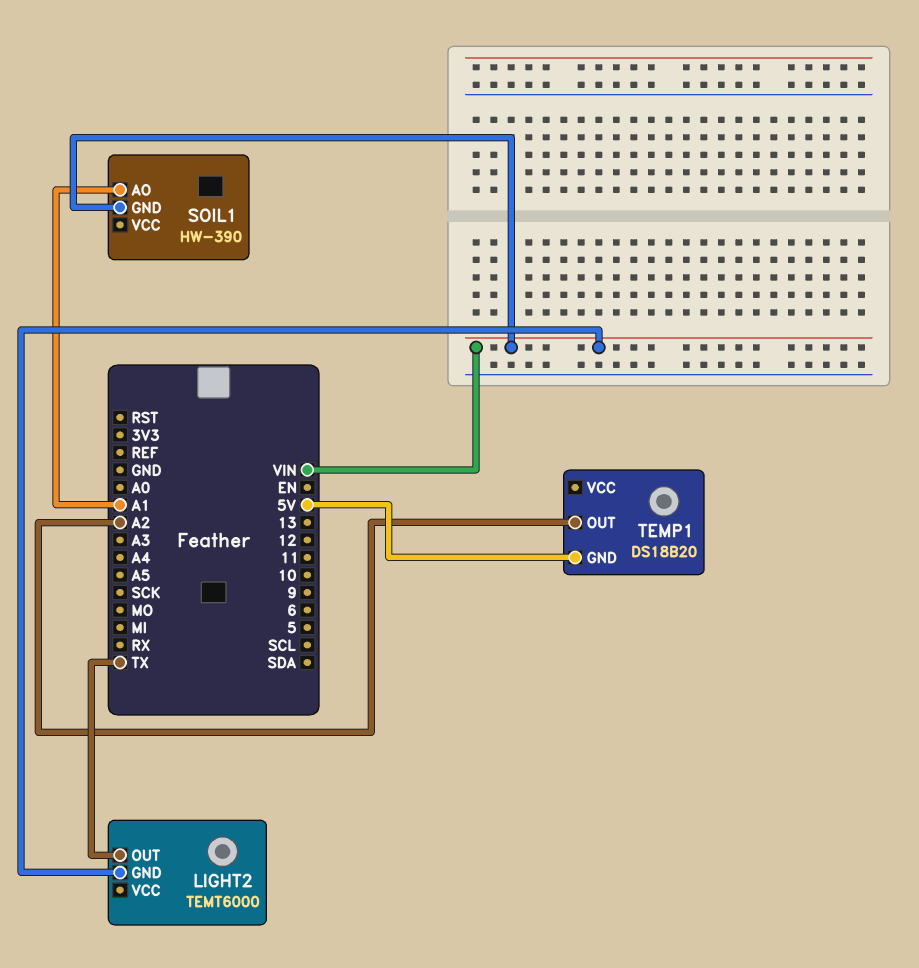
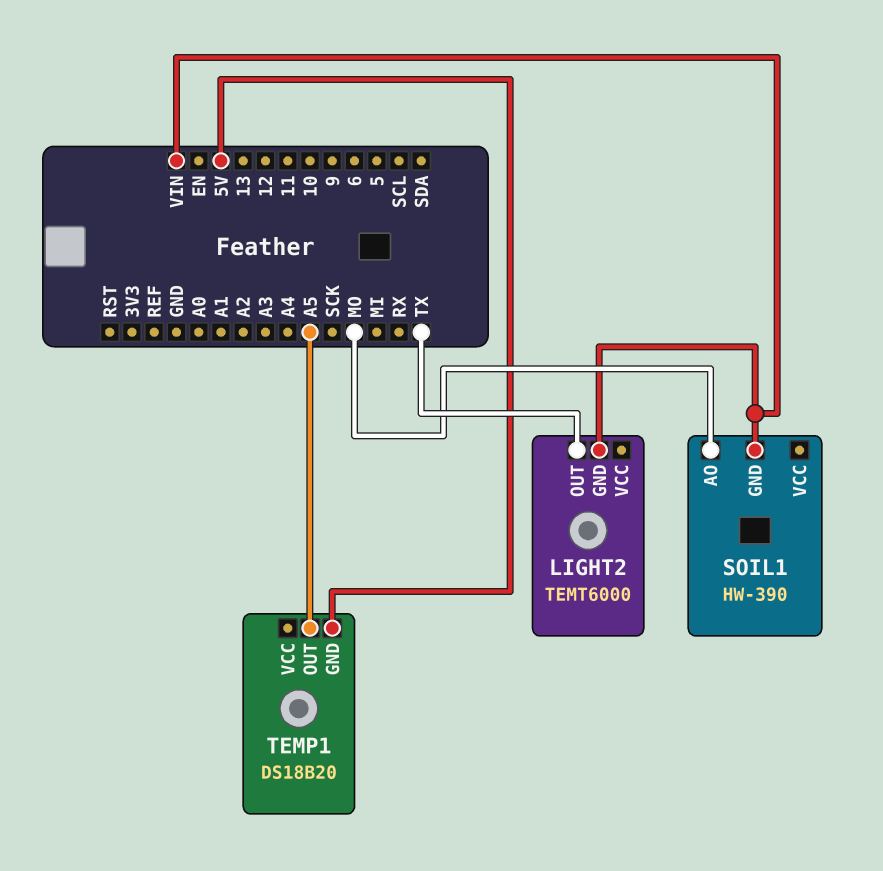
SOIL1 pin AO: A1 -> MO
TEMP1 pin OUT: A2 -> A5

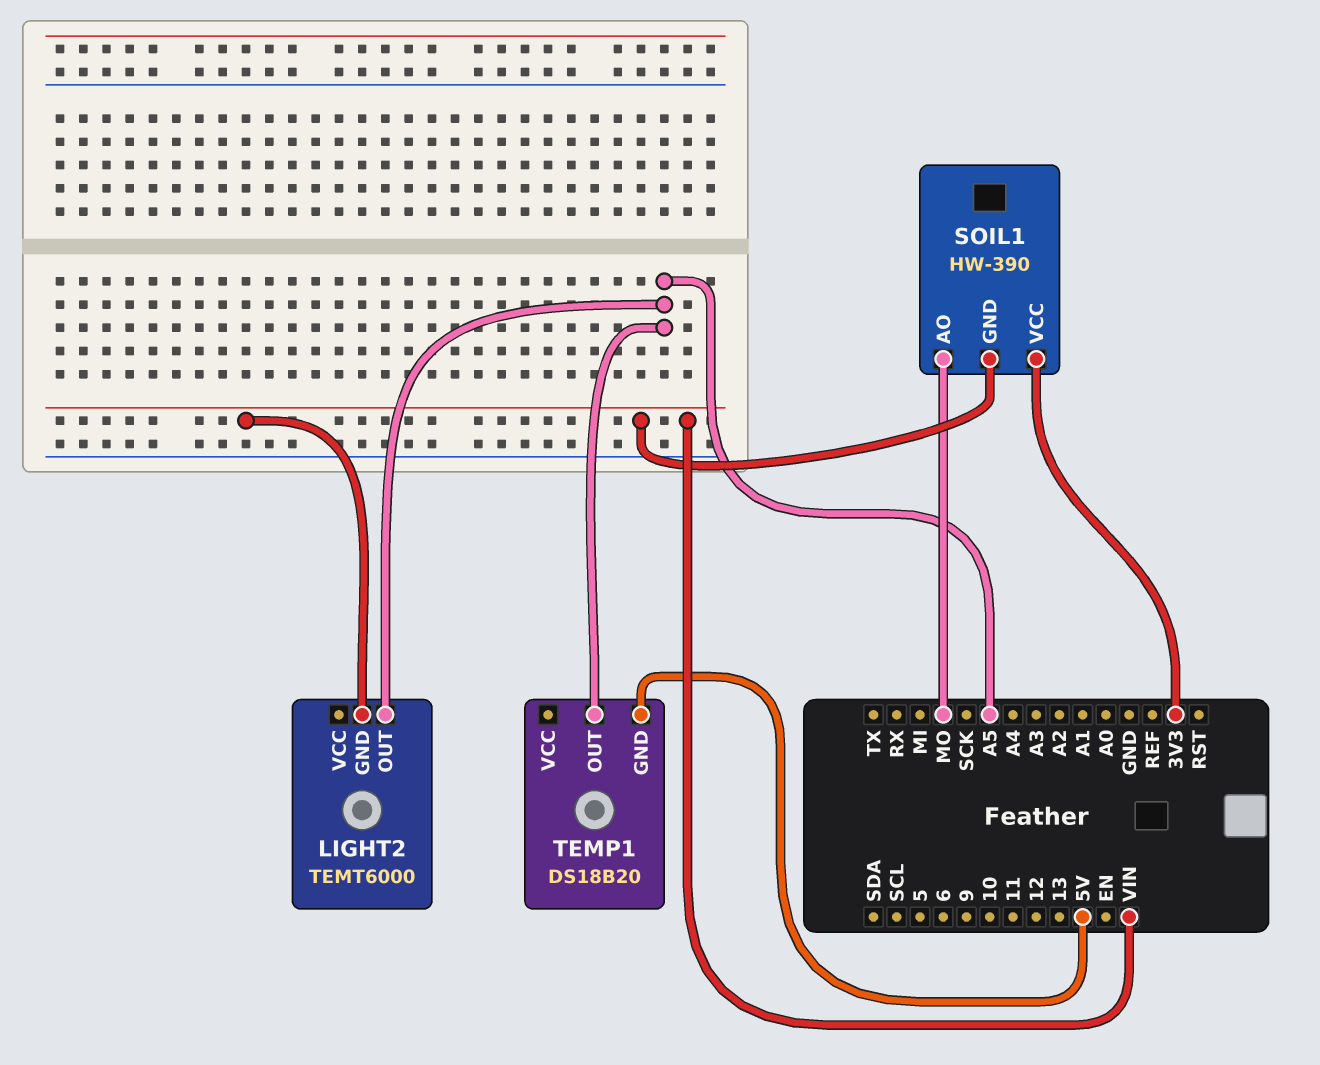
LIGHT2 pin OUT: TX -> A5
SOIL1 pin VCC: none -> 3V3

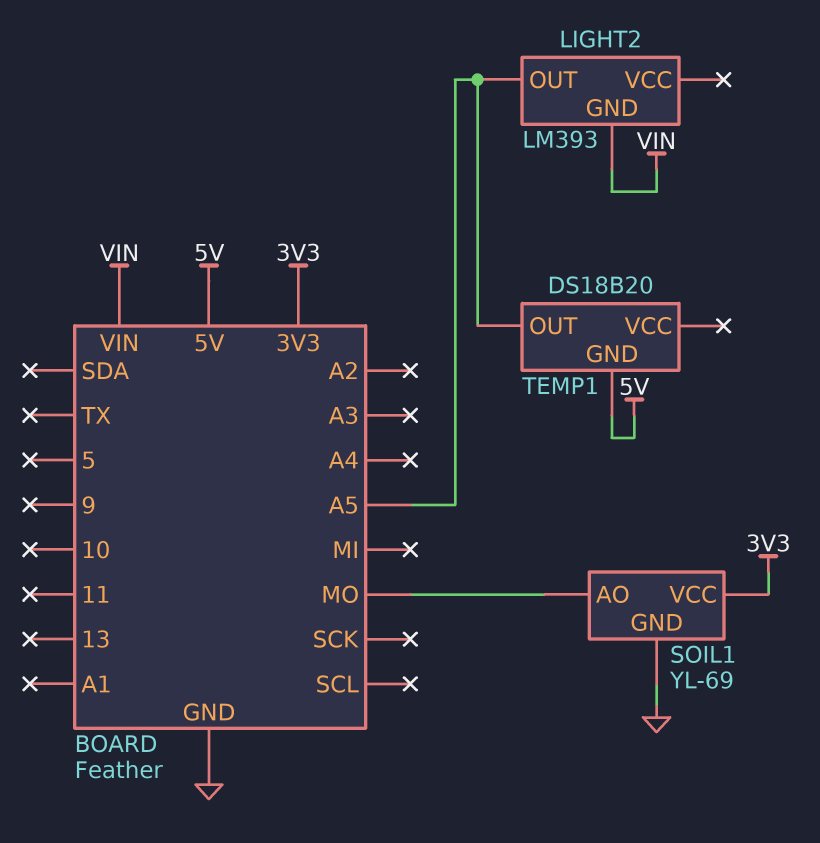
LIGHT2: TEMT6000 -> LM393
SOIL1: HW-390 -> YL-69
SOIL1 pin GND: VIN -> GND

